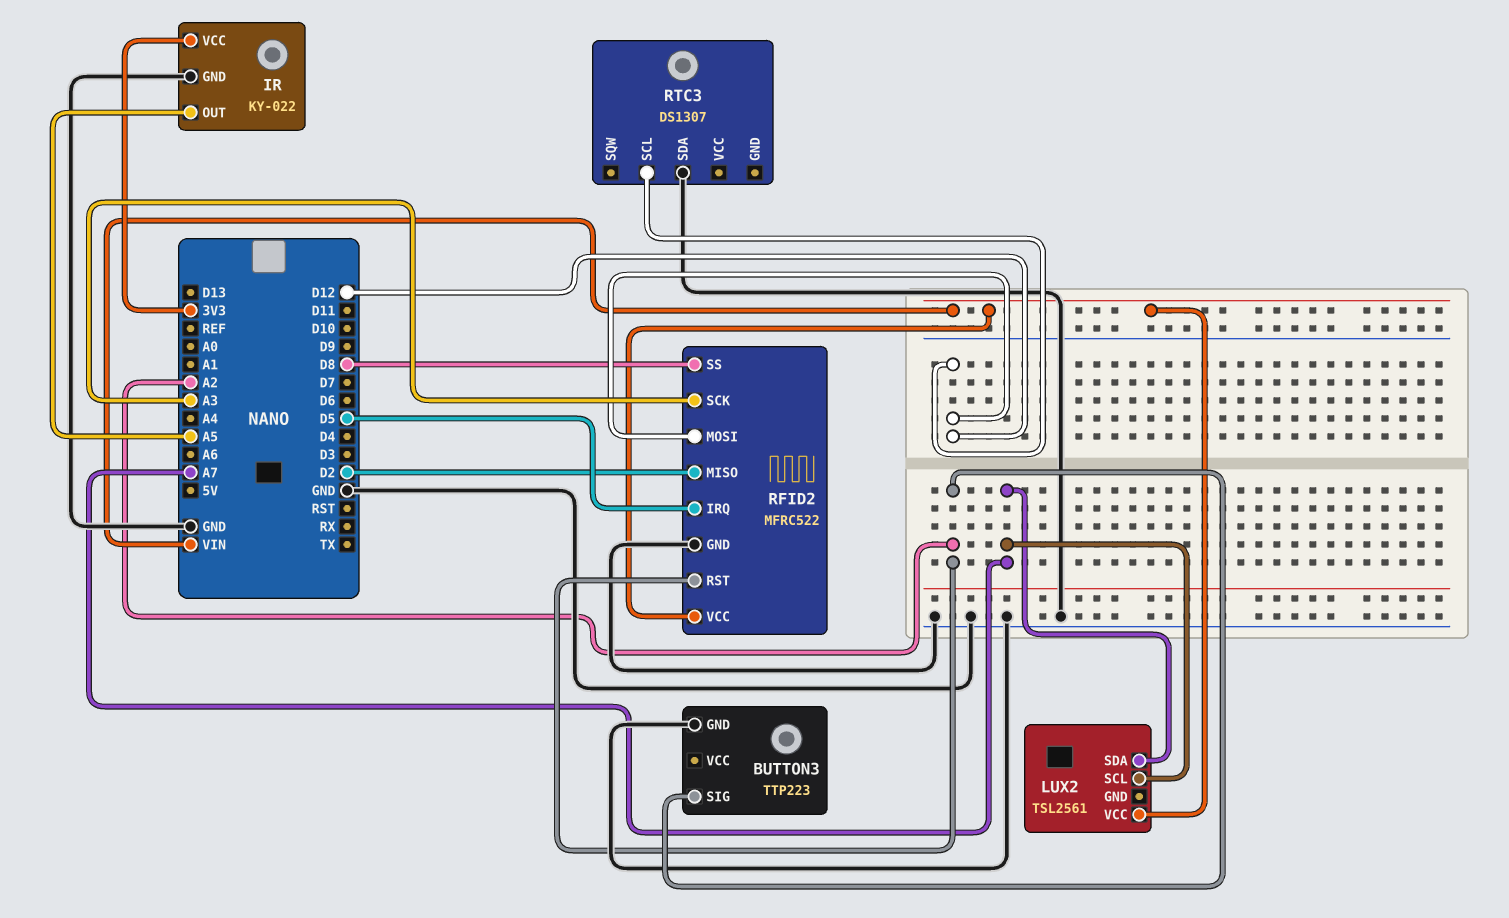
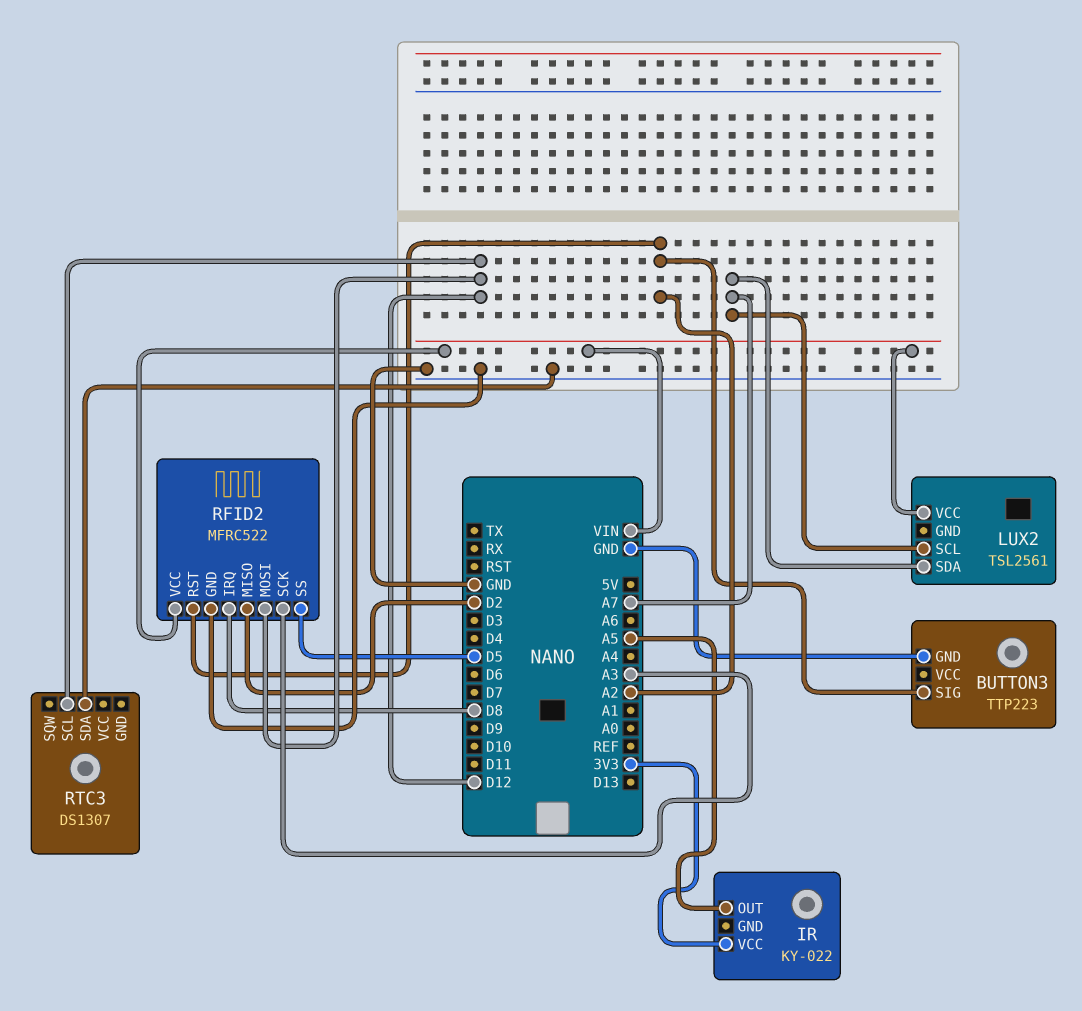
IR pin GND: GND -> none
RFID2 pin IRQ: D5 -> D8
RFID2 pin SS: D8 -> D5

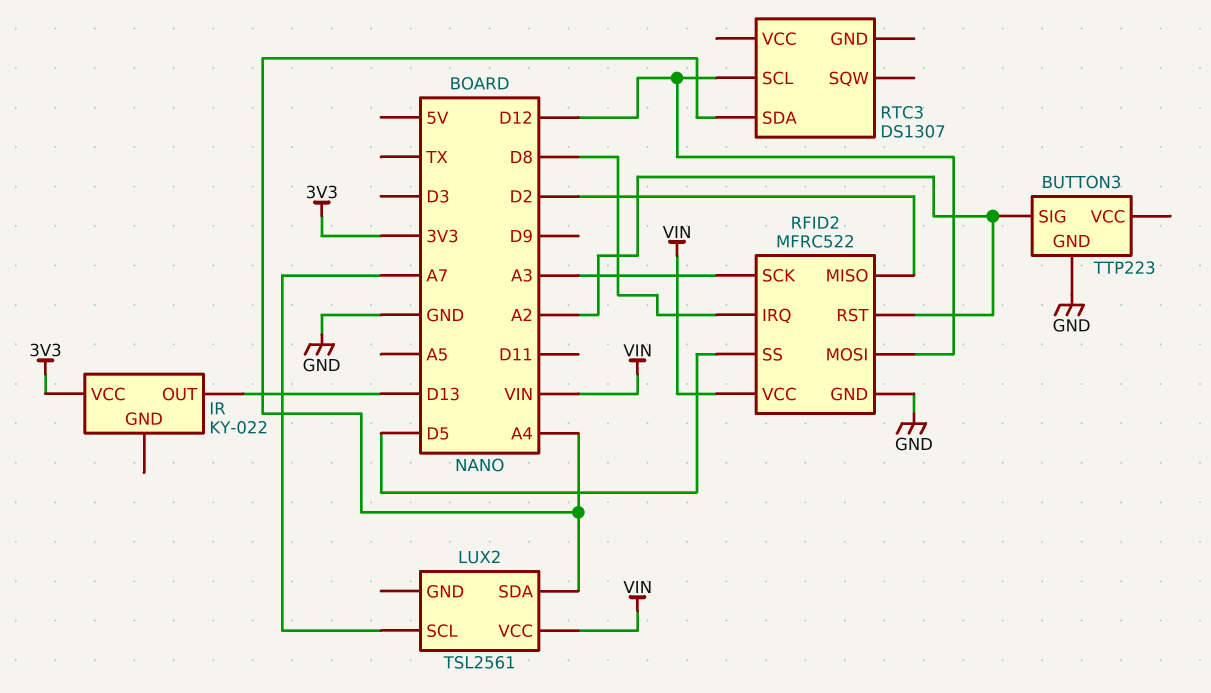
IR pin OUT: A5 -> D13
LUX2 pin SDA: A7 -> A4
RTC3 pin SDA: GND -> A4

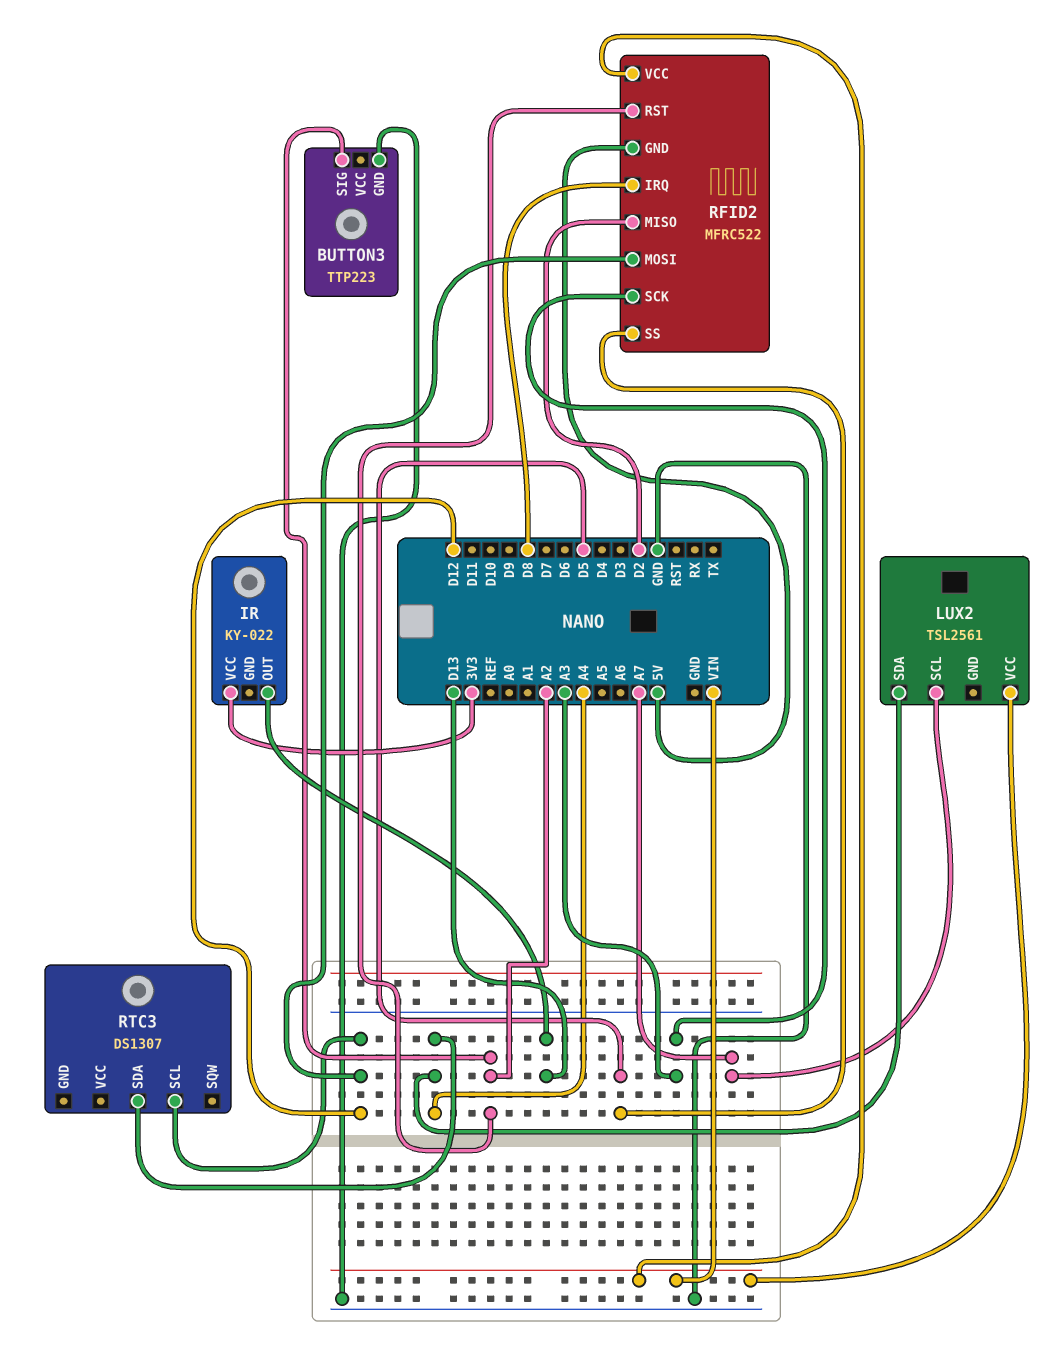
RFID2 pin GND: GND -> 5V

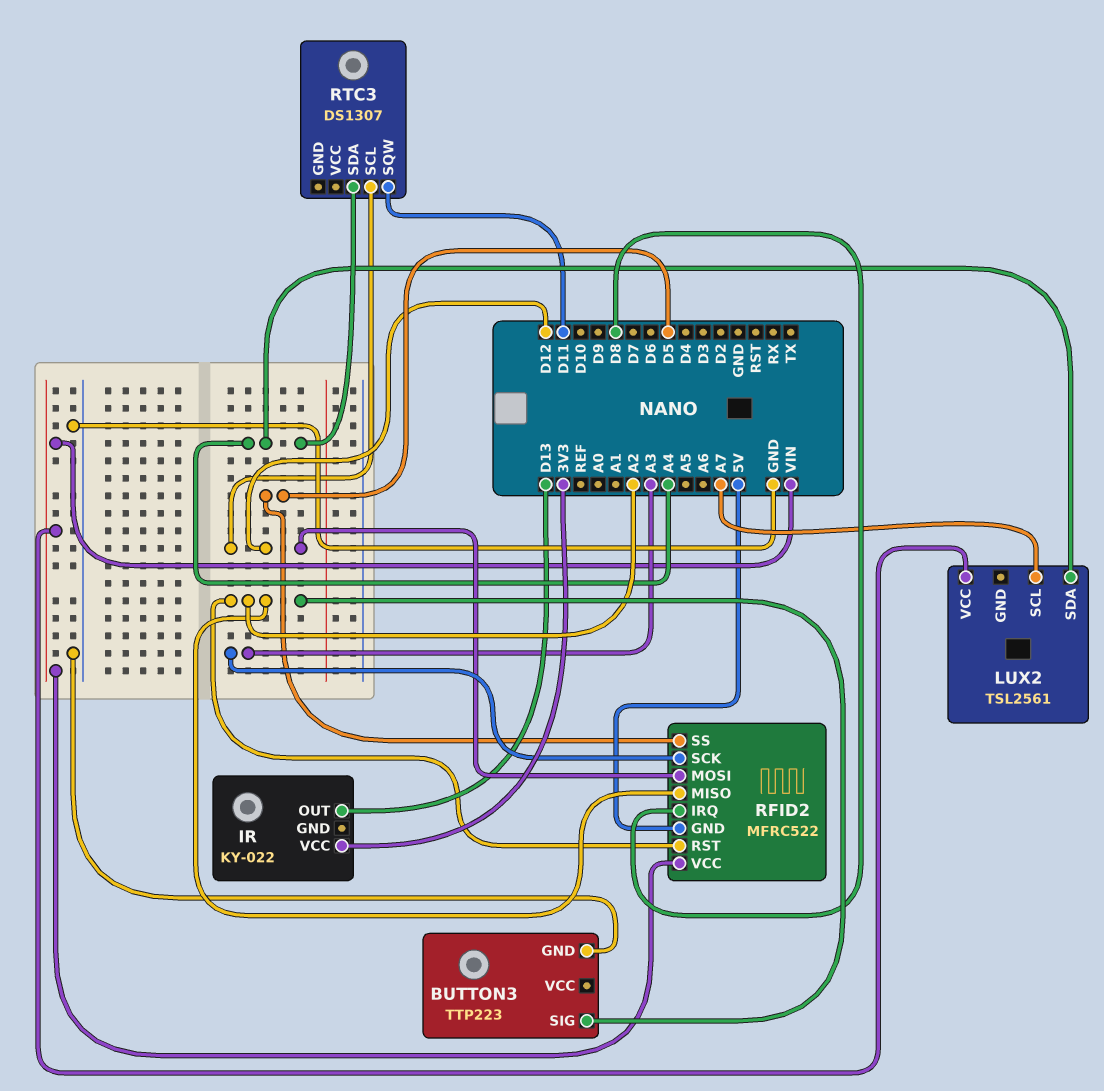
RFID2 pin MISO: D2 -> A2
RTC3 pin SQW: none -> D11

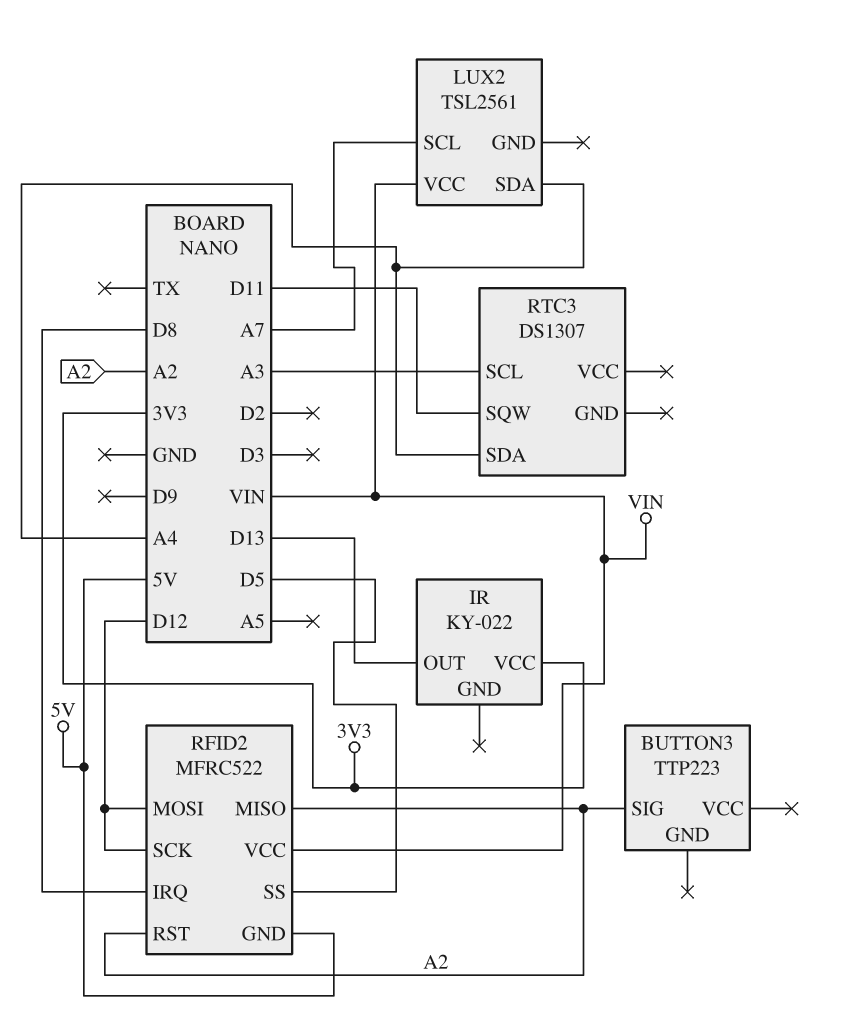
BUTTON3 pin GND: GND -> none
RFID2 pin SCK: A3 -> D12
RTC3 pin SCL: D12 -> A3

